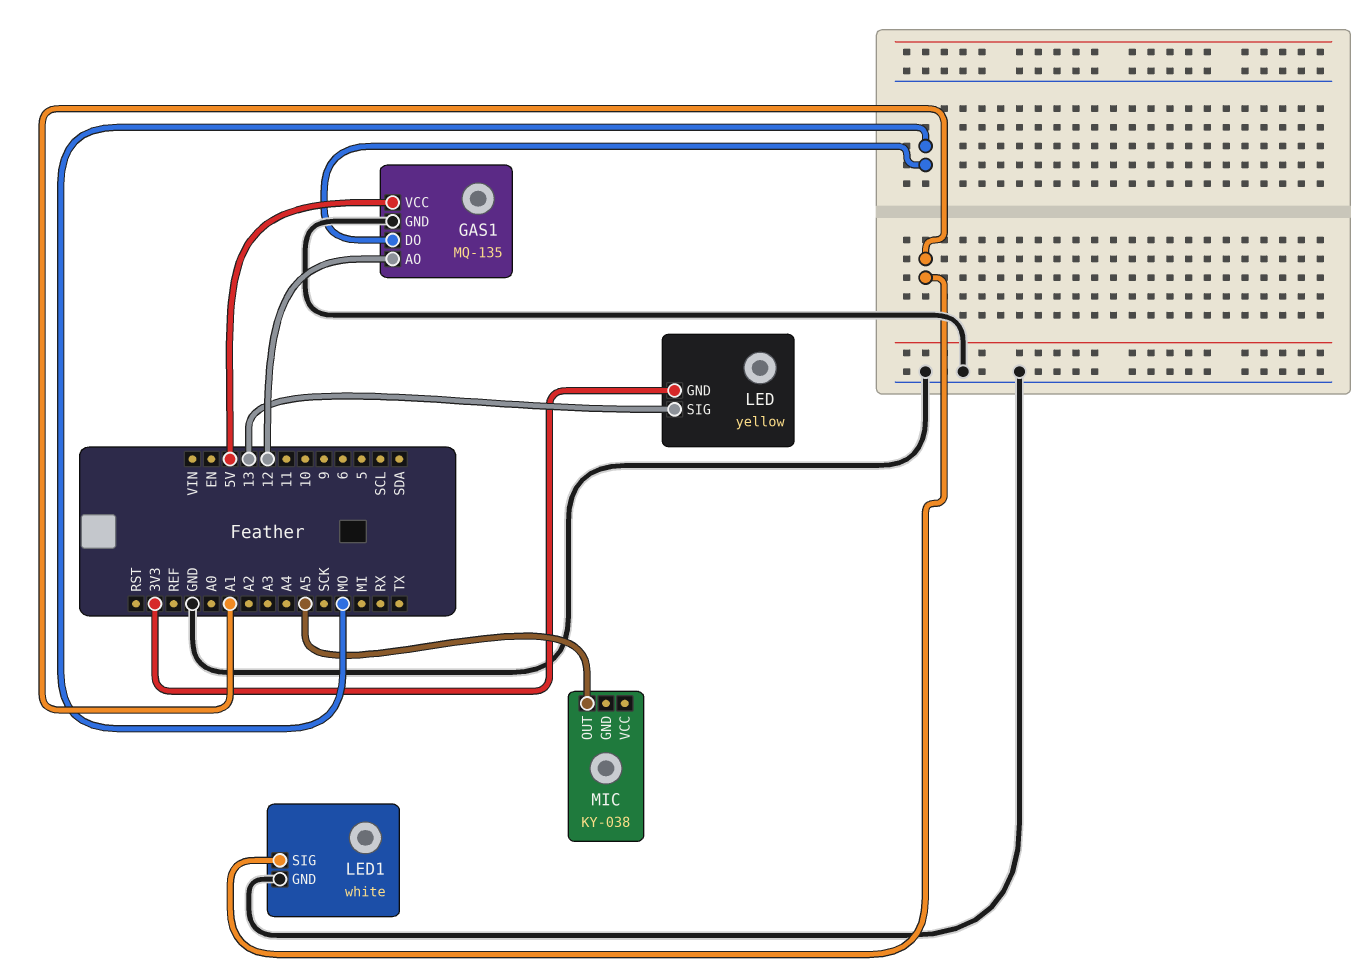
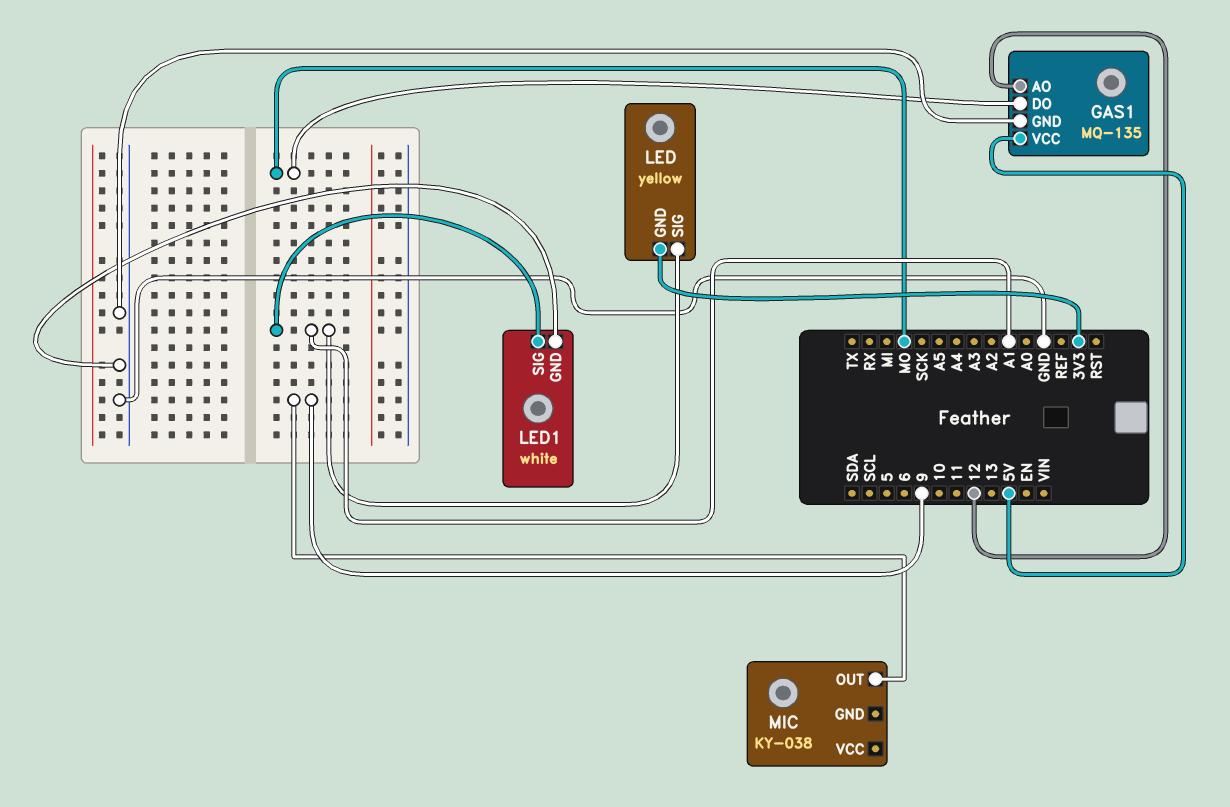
LED pin SIG: 13 -> A1
MIC pin OUT: A5 -> 9

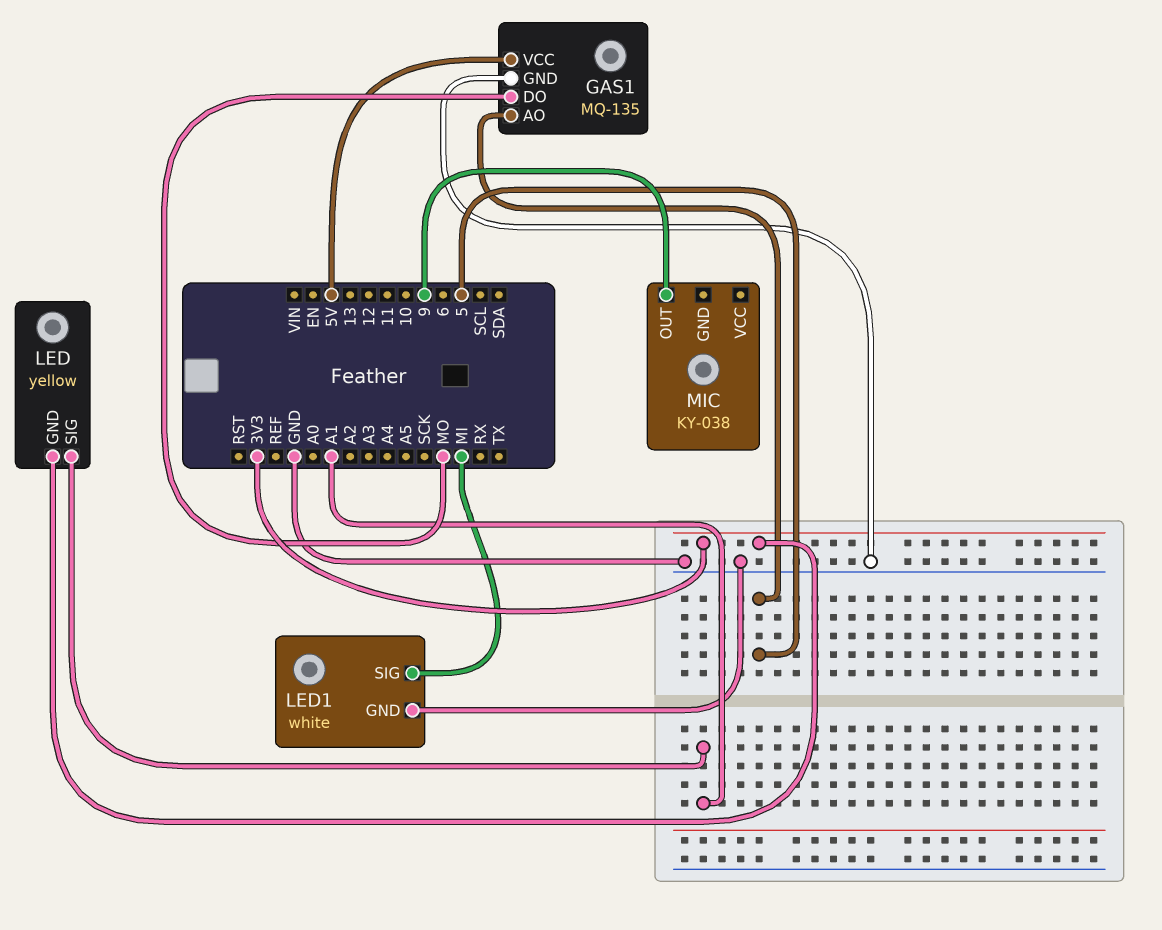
GAS1 pin AO: 12 -> 5
LED1 pin SIG: A1 -> MI

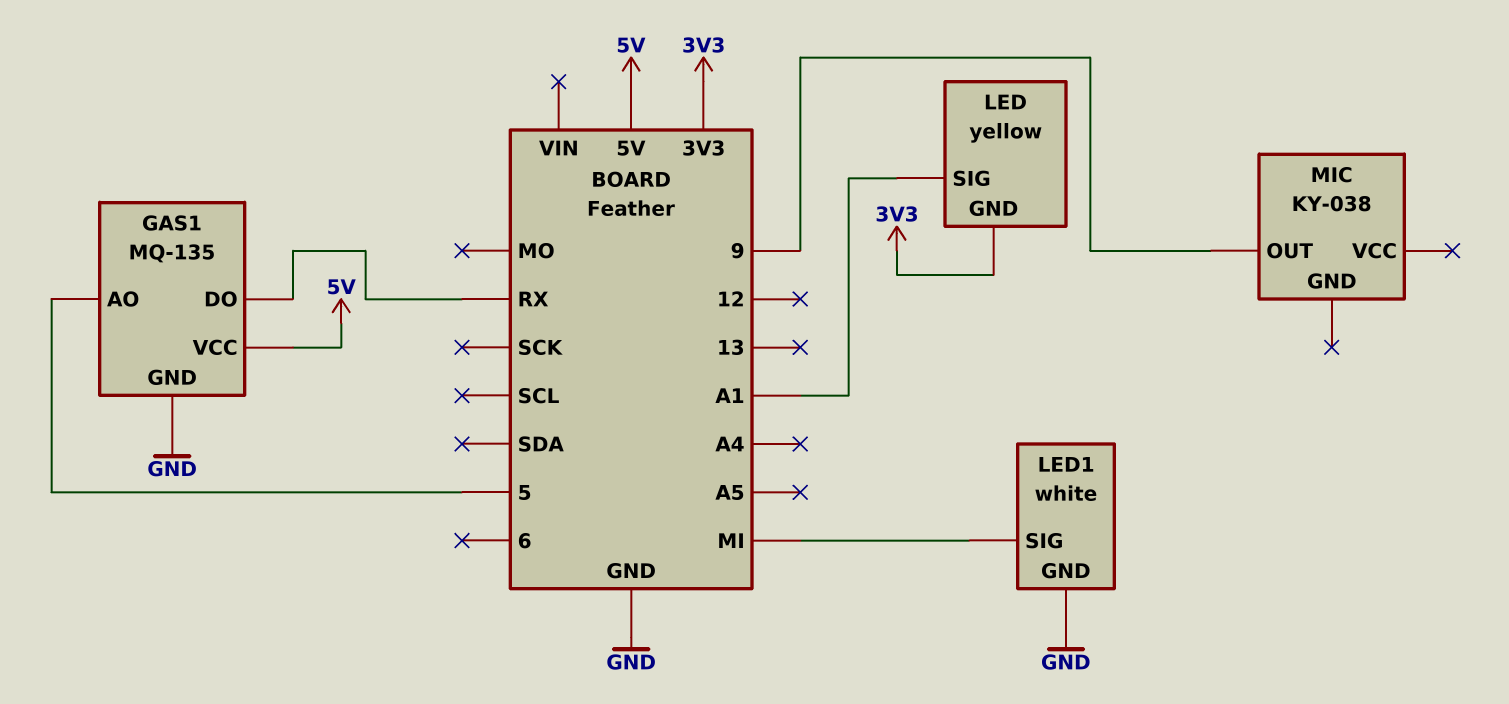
GAS1 pin DO: MO -> RX

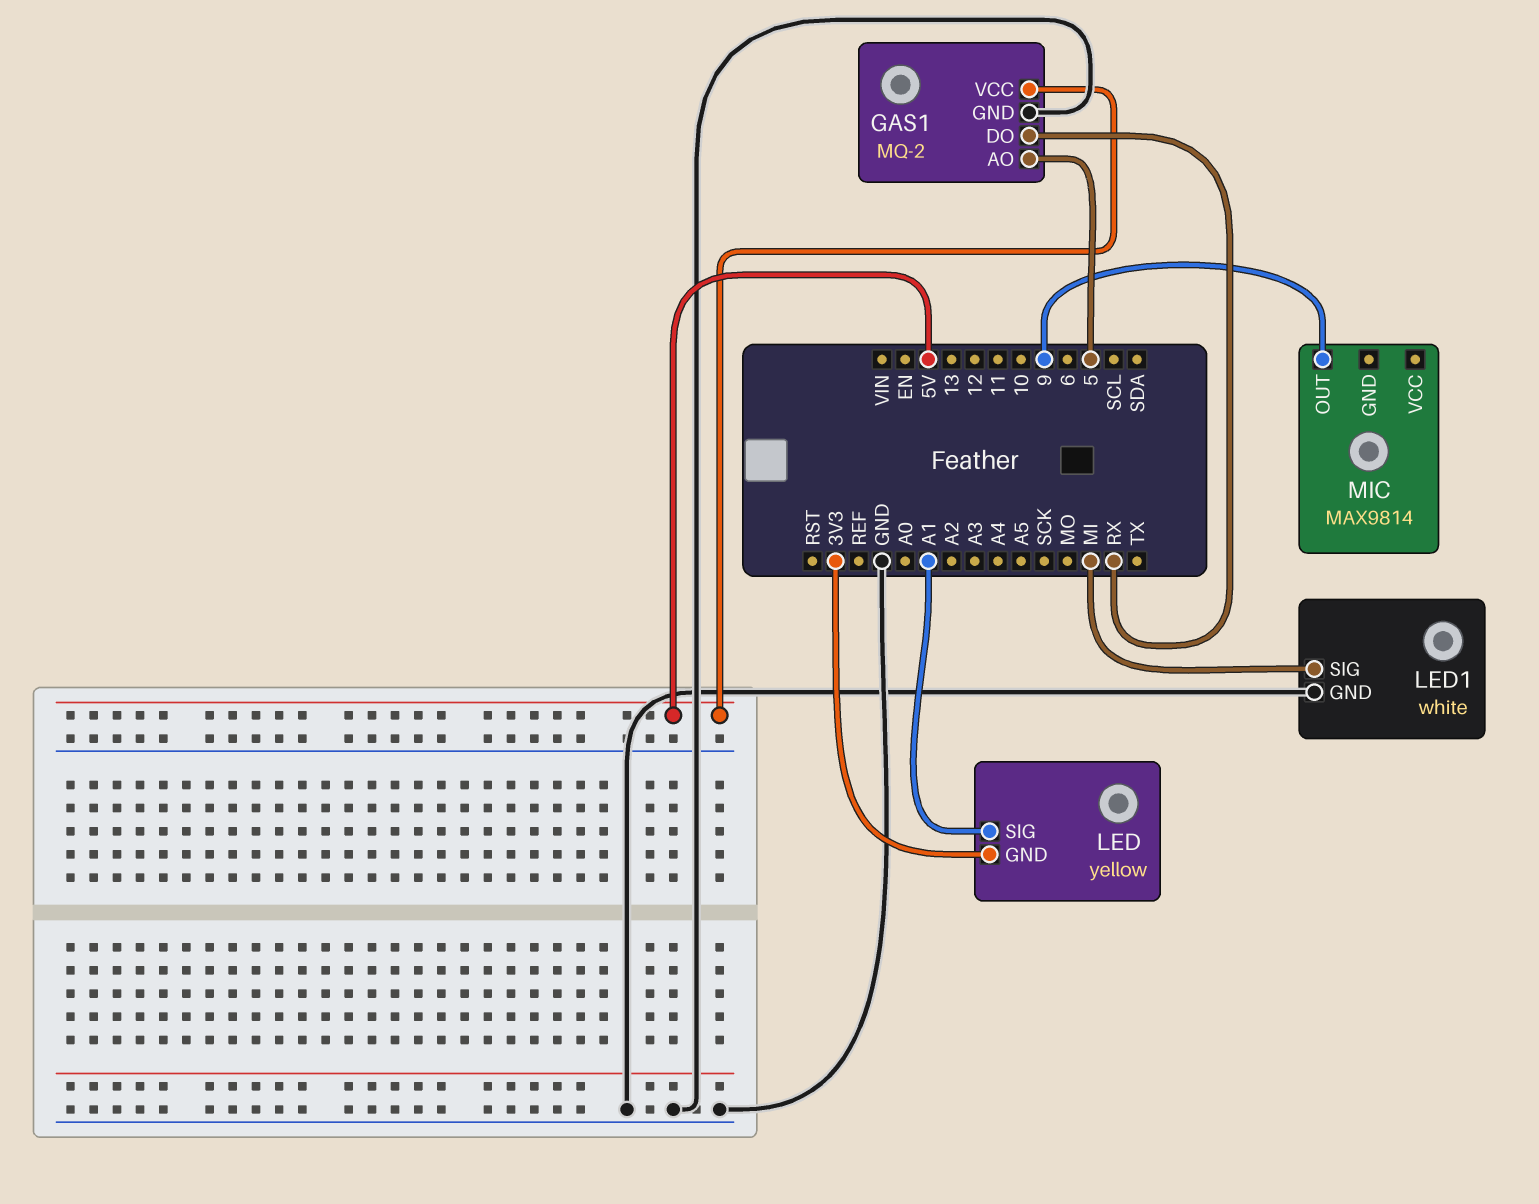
GAS1: MQ-135 -> MQ-2
MIC: KY-038 -> MAX9814

